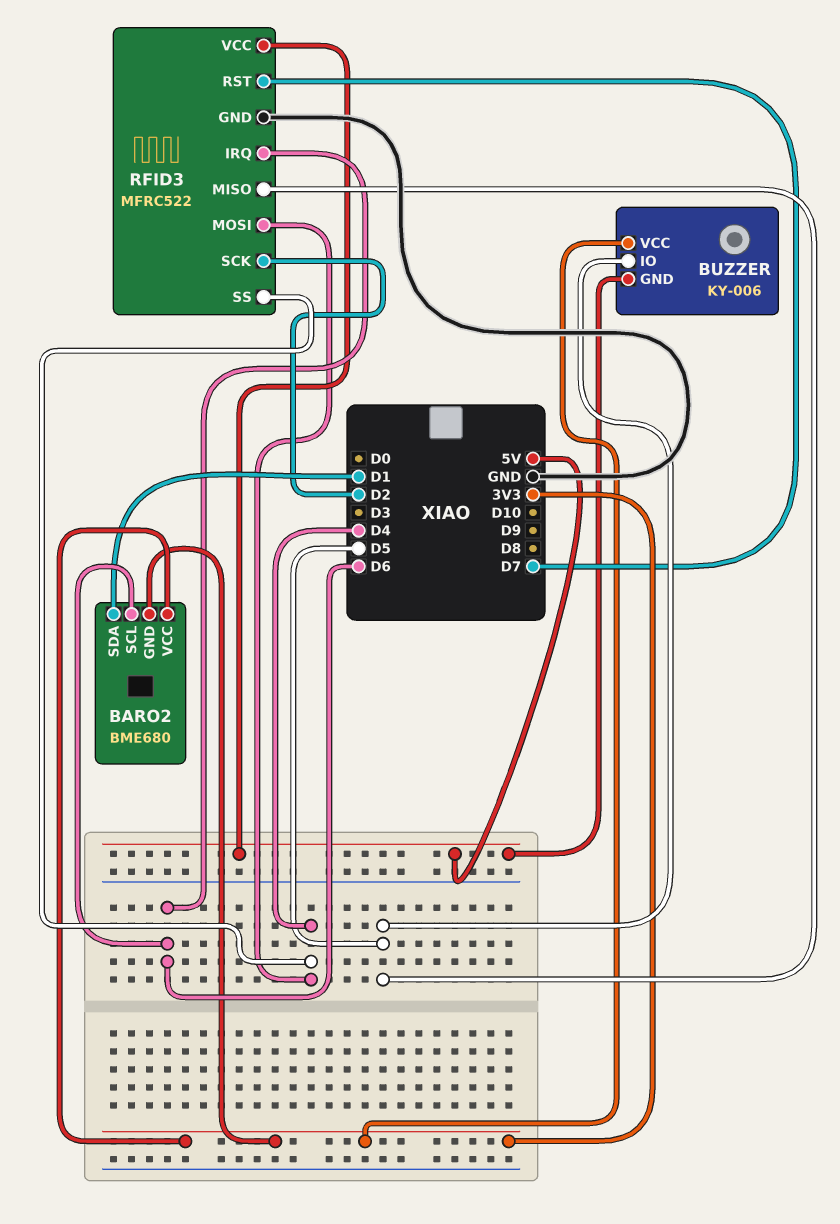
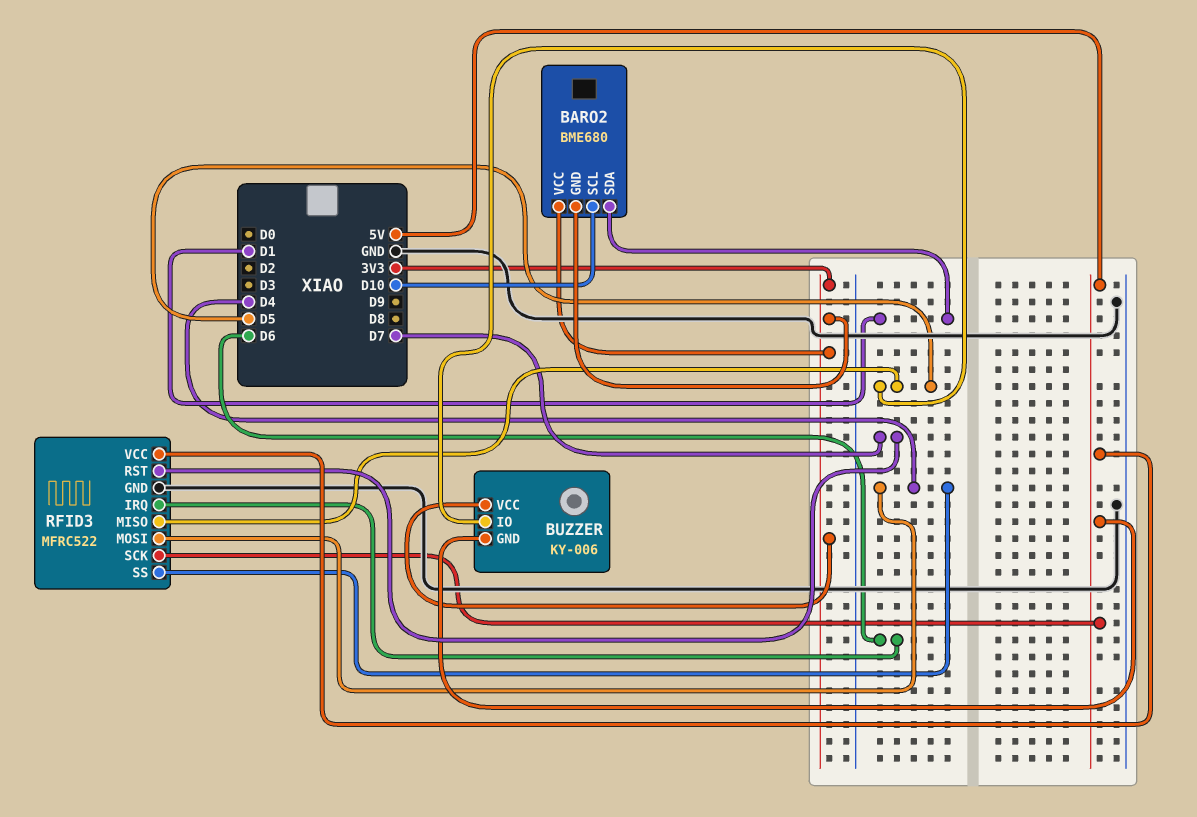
BARO2 pin SCL: D6 -> D10
RFID3 pin SCK: D2 -> 5V

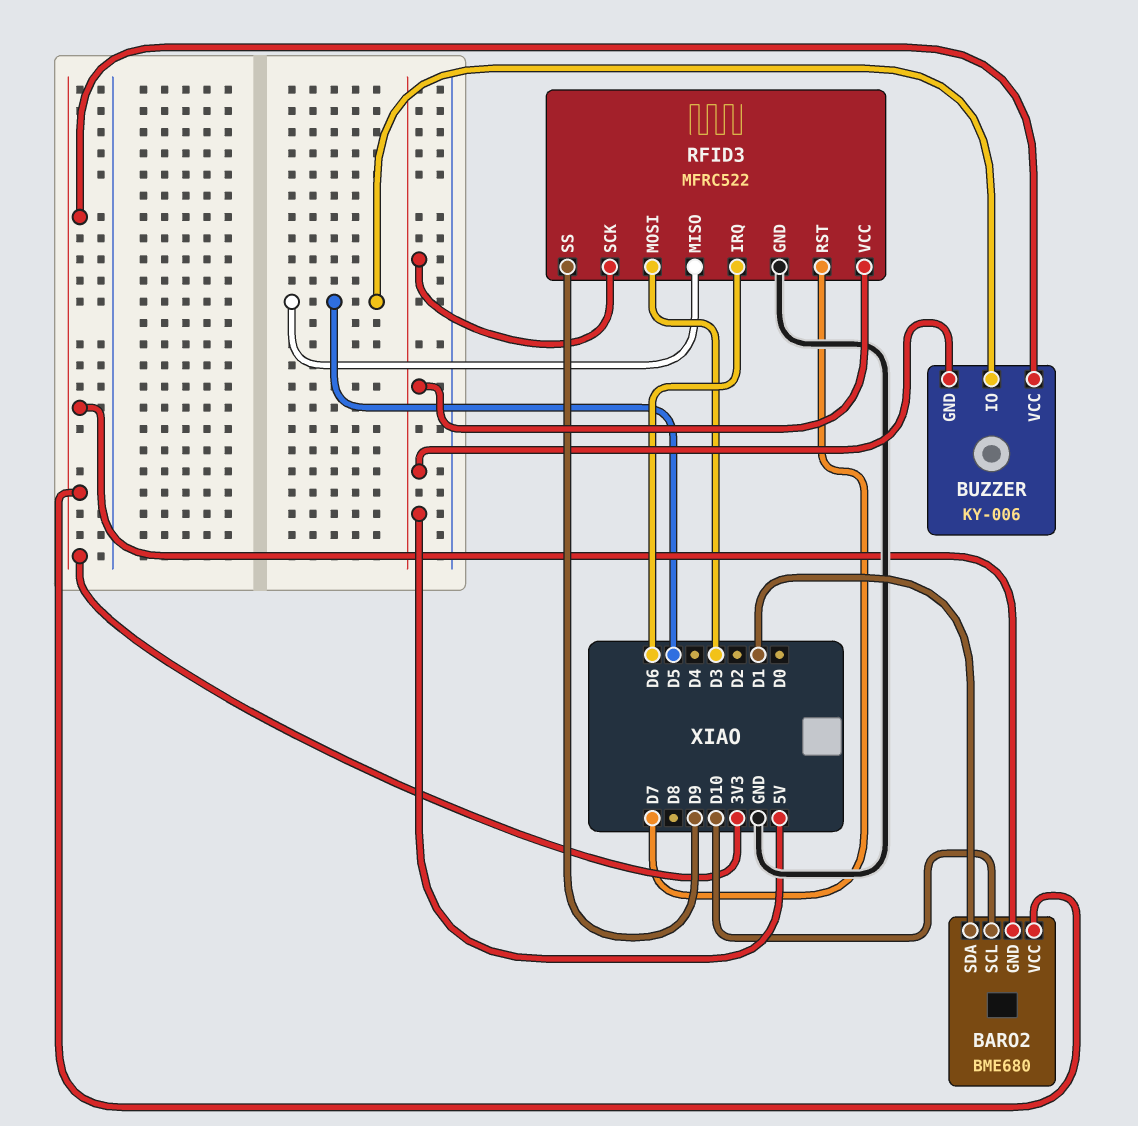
RFID3 pin MOSI: D4 -> D3
RFID3 pin SS: D4 -> D9

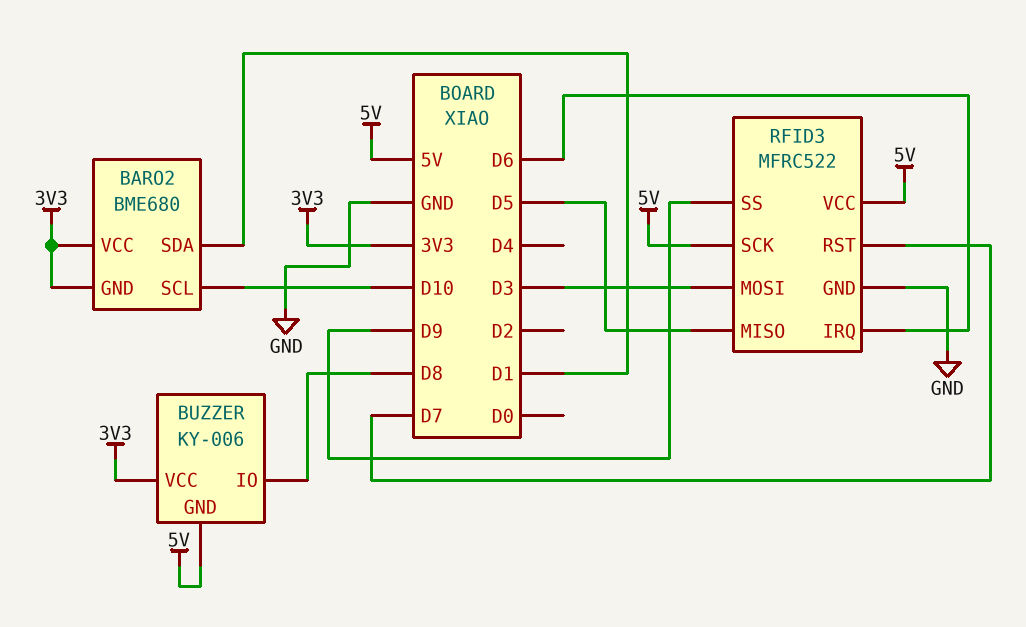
BUZZER pin IO: D5 -> D8

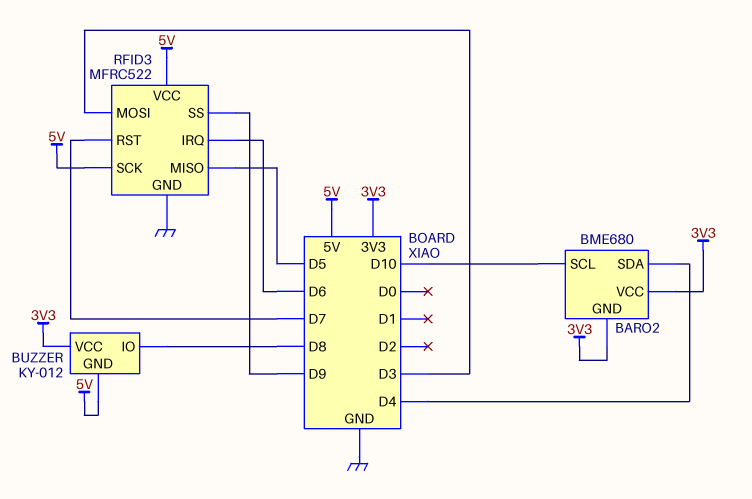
BARO2 pin SDA: D1 -> D4
BUZZER: KY-006 -> KY-012

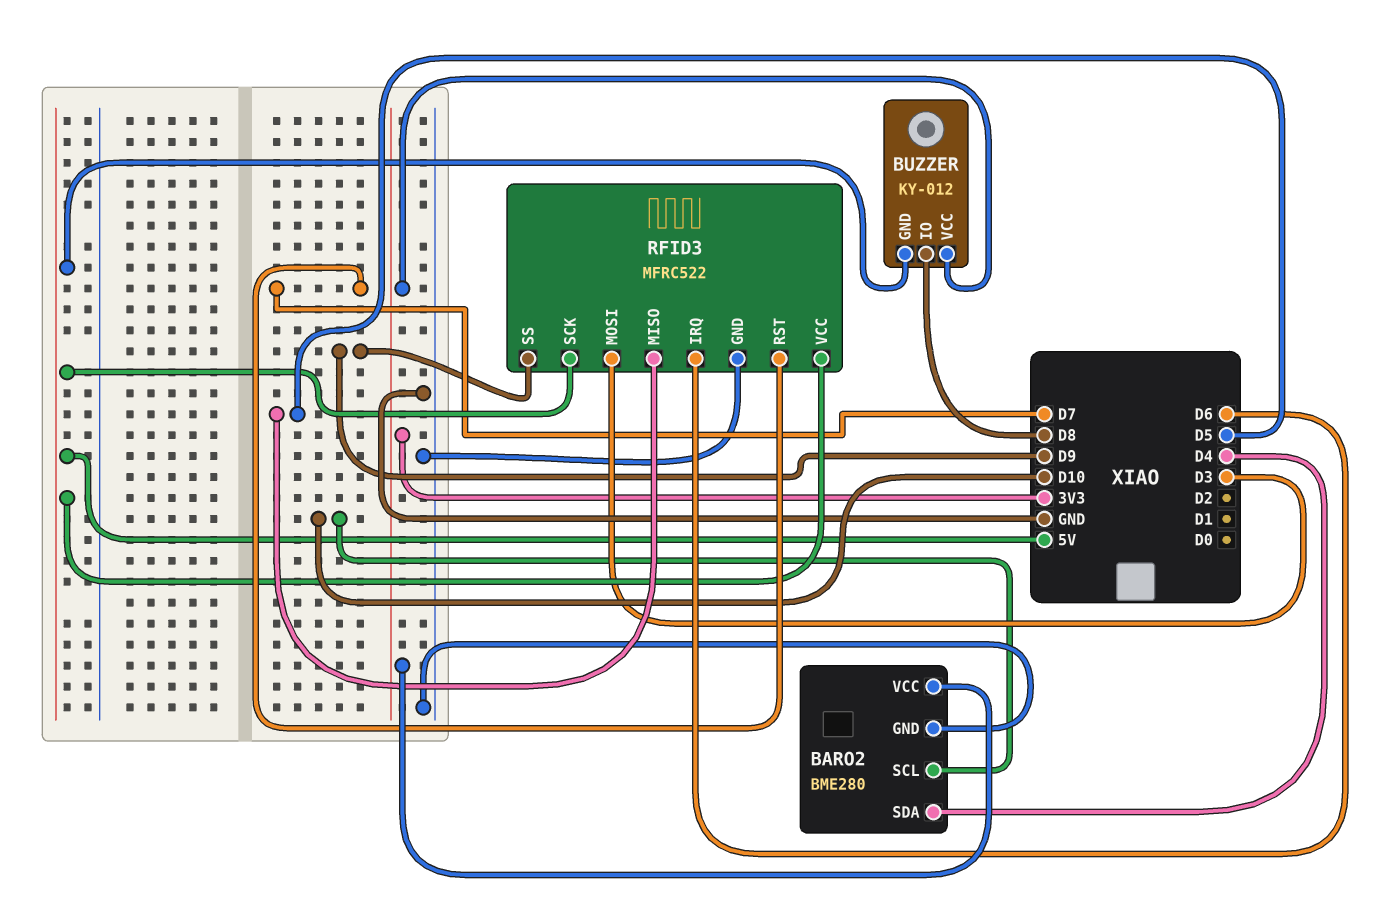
BARO2: BME680 -> BME280
BARO2 pin GND: 3V3 -> GND

